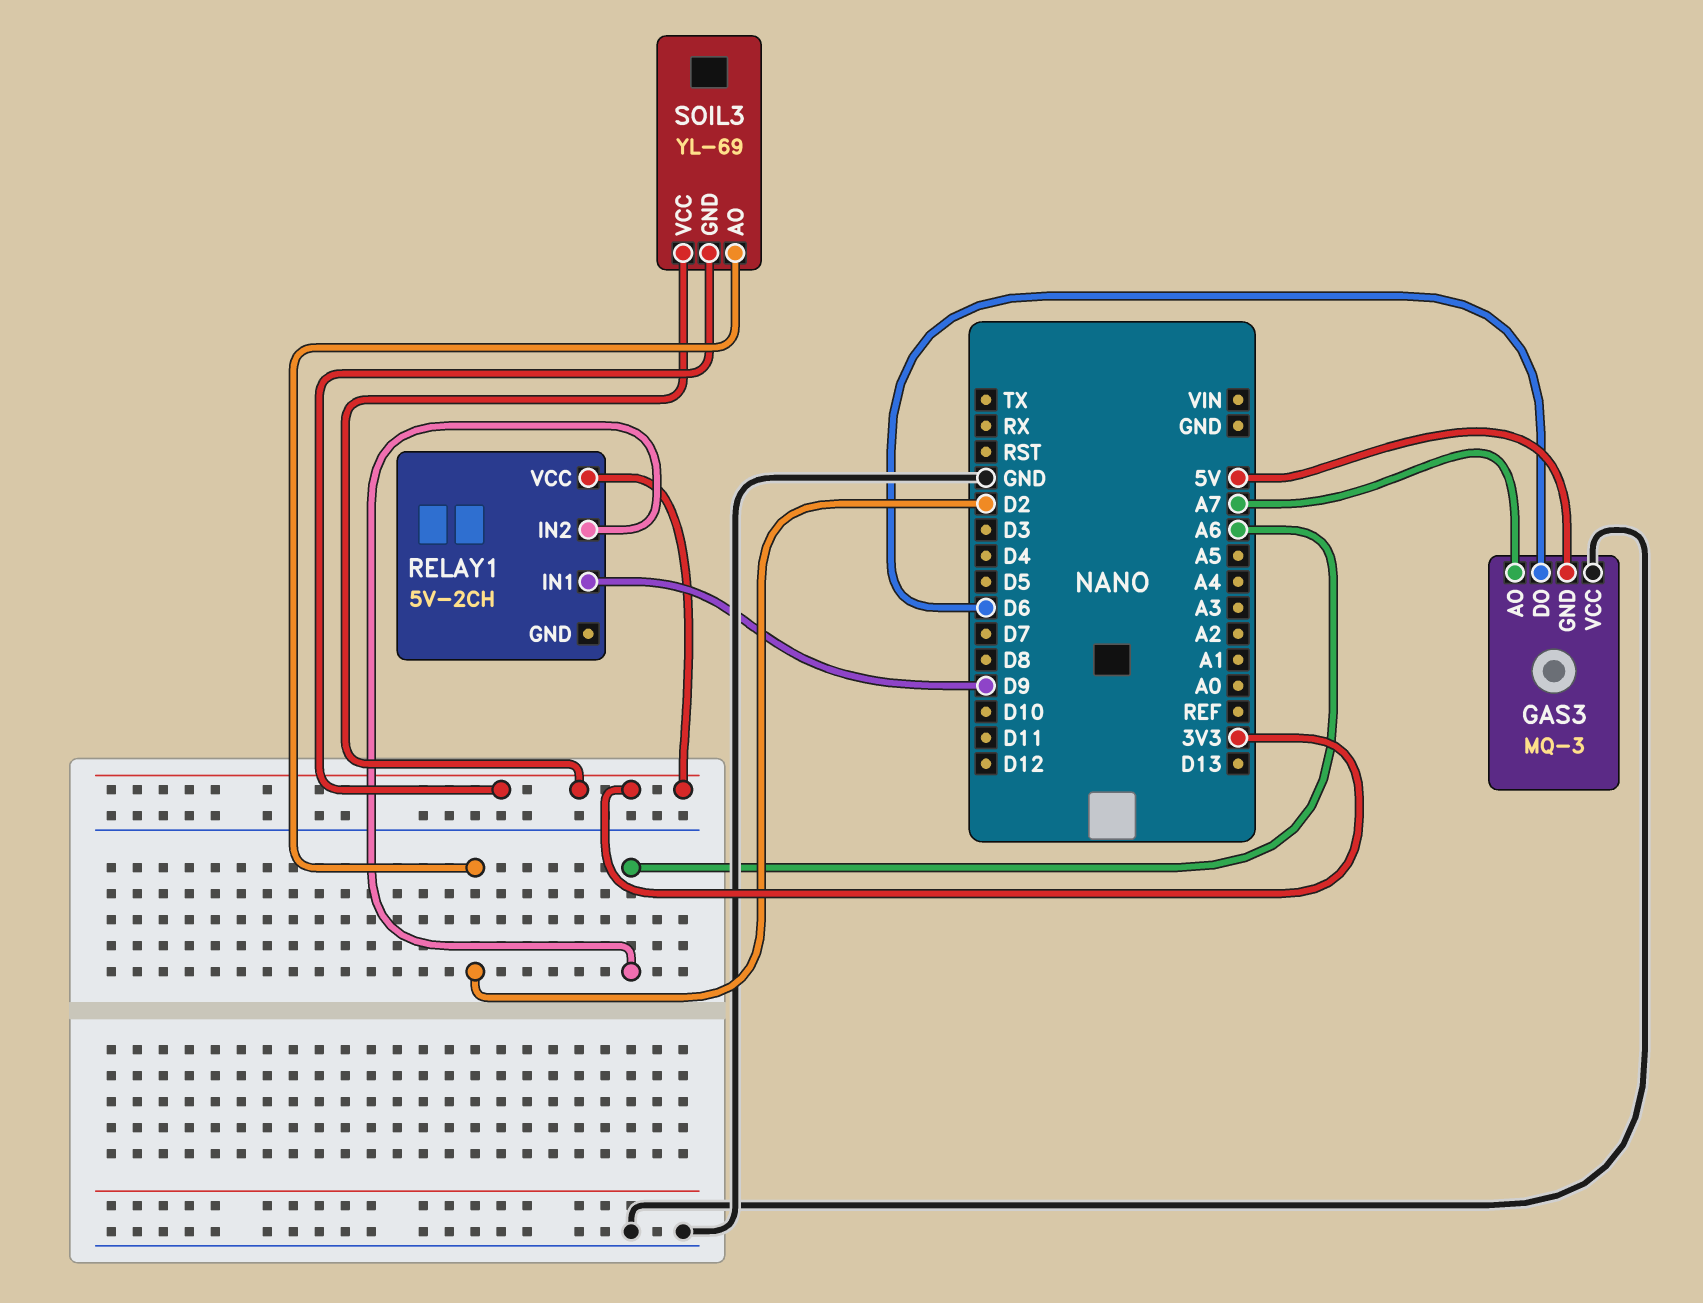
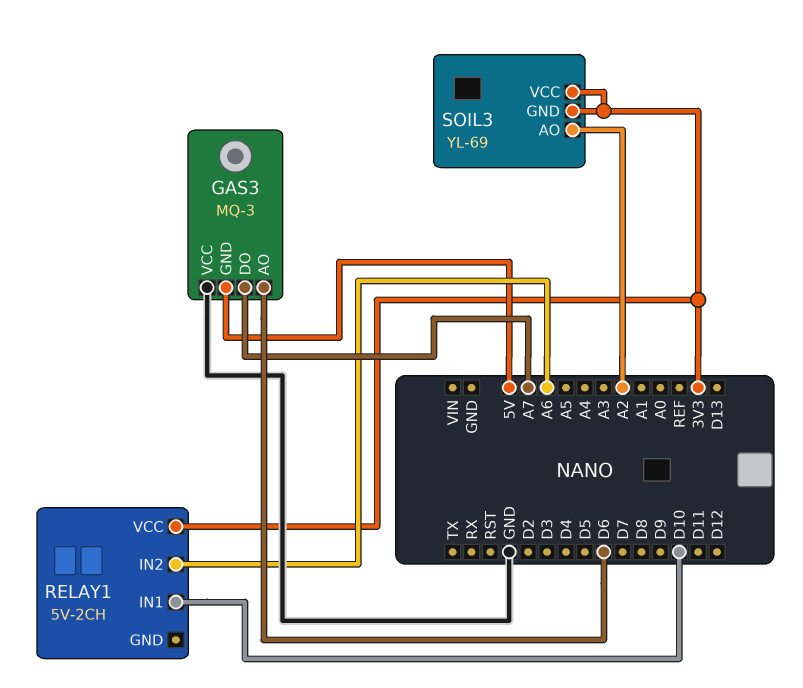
GAS3 pin AO: A7 -> D6
GAS3 pin DO: D6 -> A7
RELAY1 pin IN1: D9 -> D10
SOIL3 pin AO: D2 -> A2

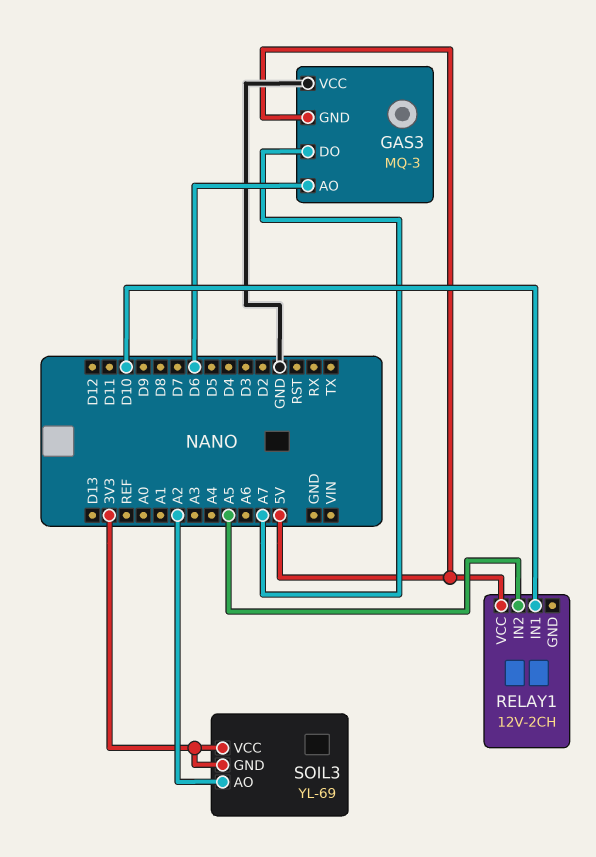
RELAY1: 5V-2CH -> 12V-2CH
RELAY1 pin IN2: A6 -> A5
RELAY1 pin VCC: 3V3 -> 5V

